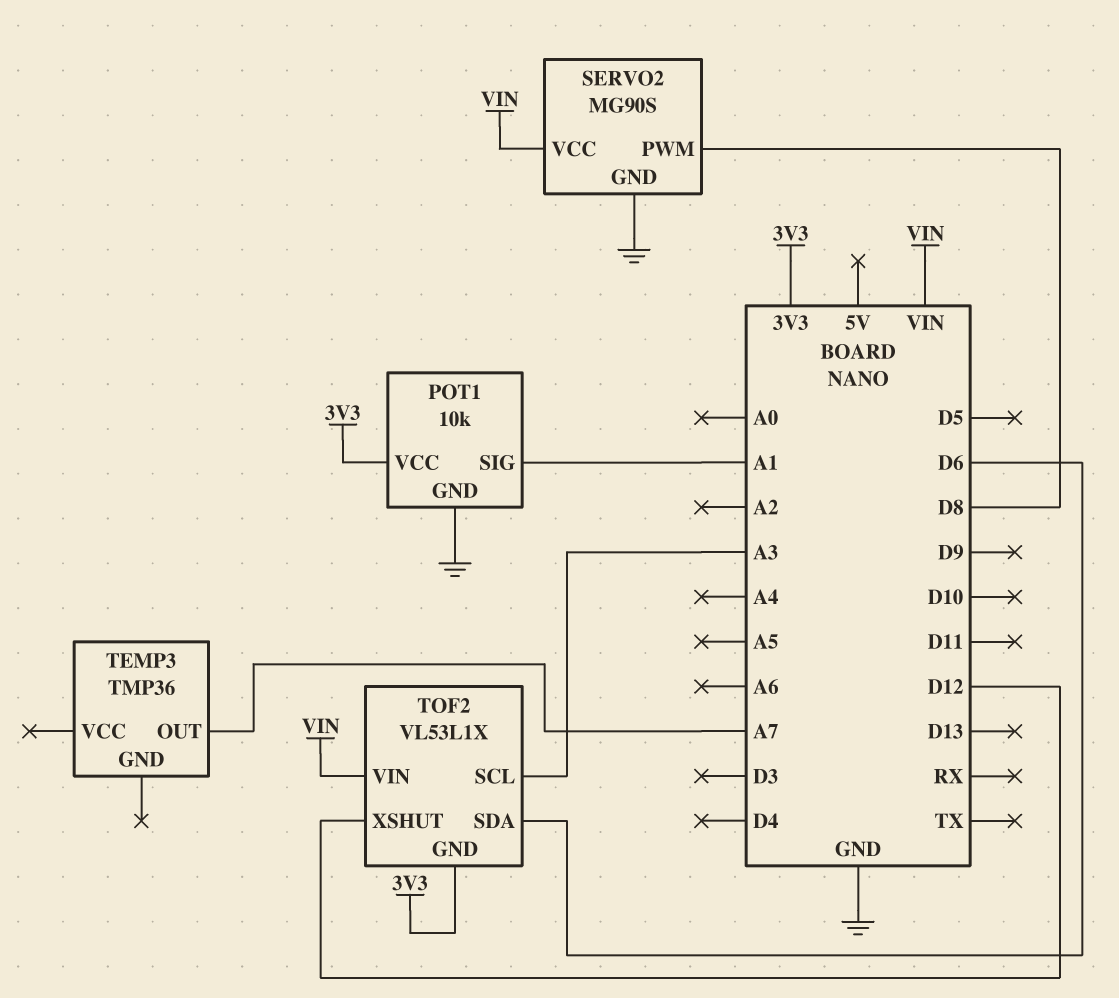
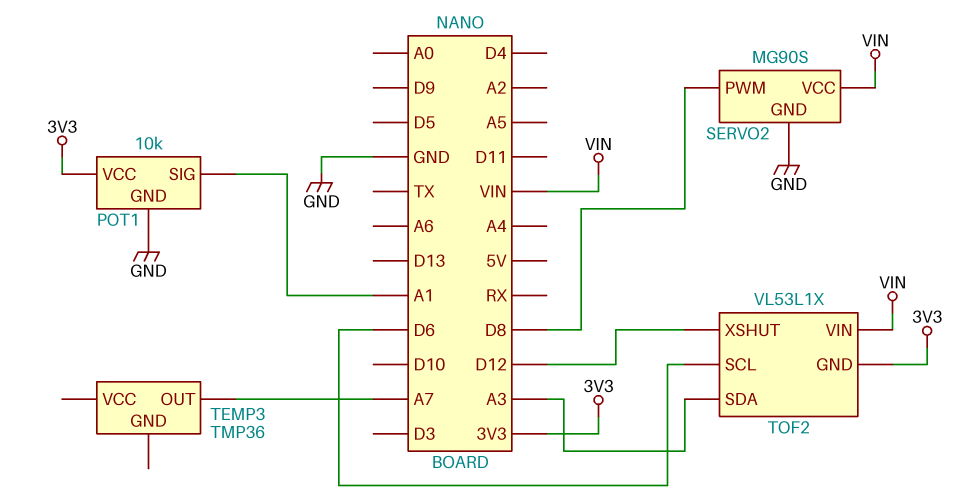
TOF2 pin SCL: A3 -> D6
TOF2 pin SDA: D6 -> A3

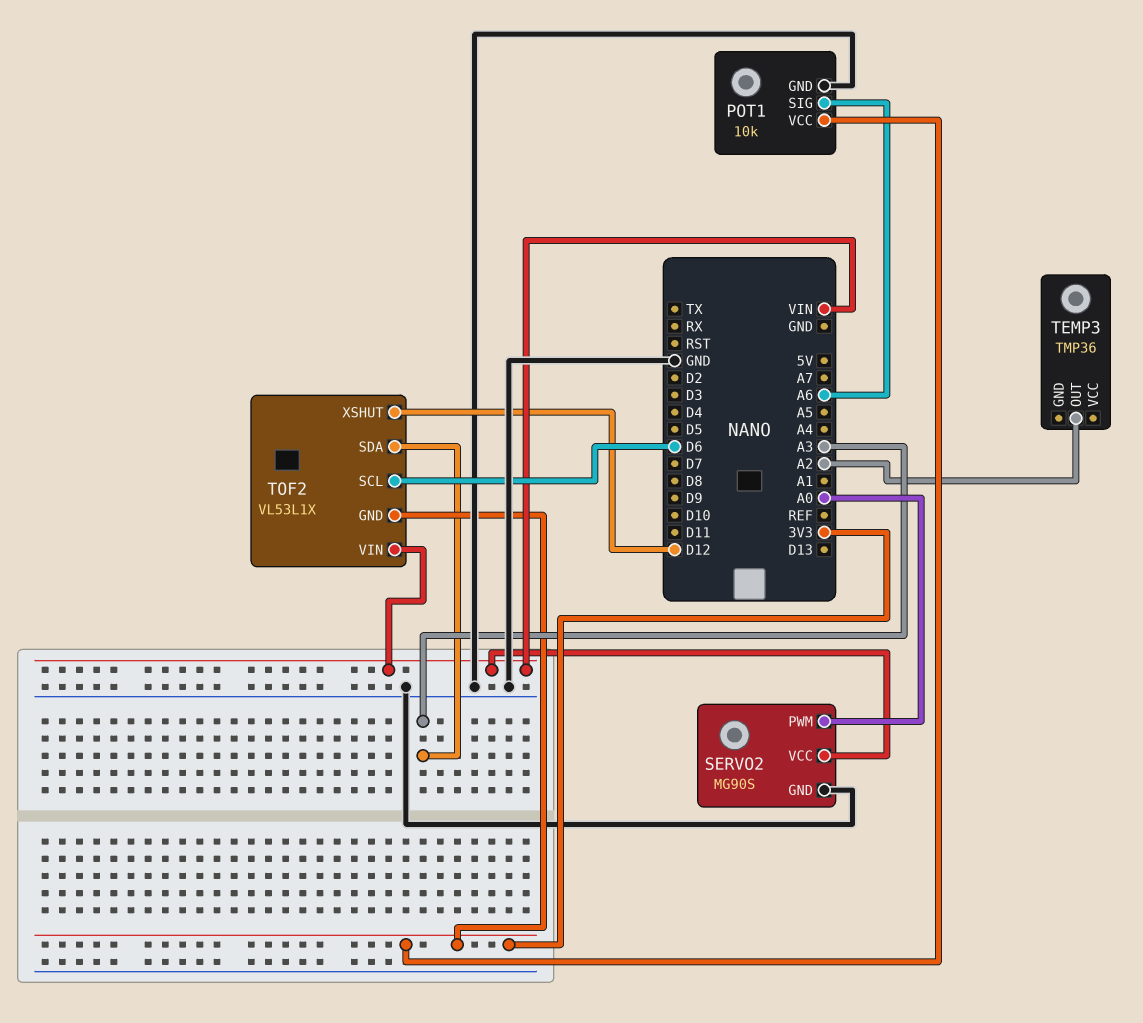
POT1 pin SIG: A1 -> A6
SERVO2 pin PWM: D8 -> A0
TEMP3 pin OUT: A7 -> A2

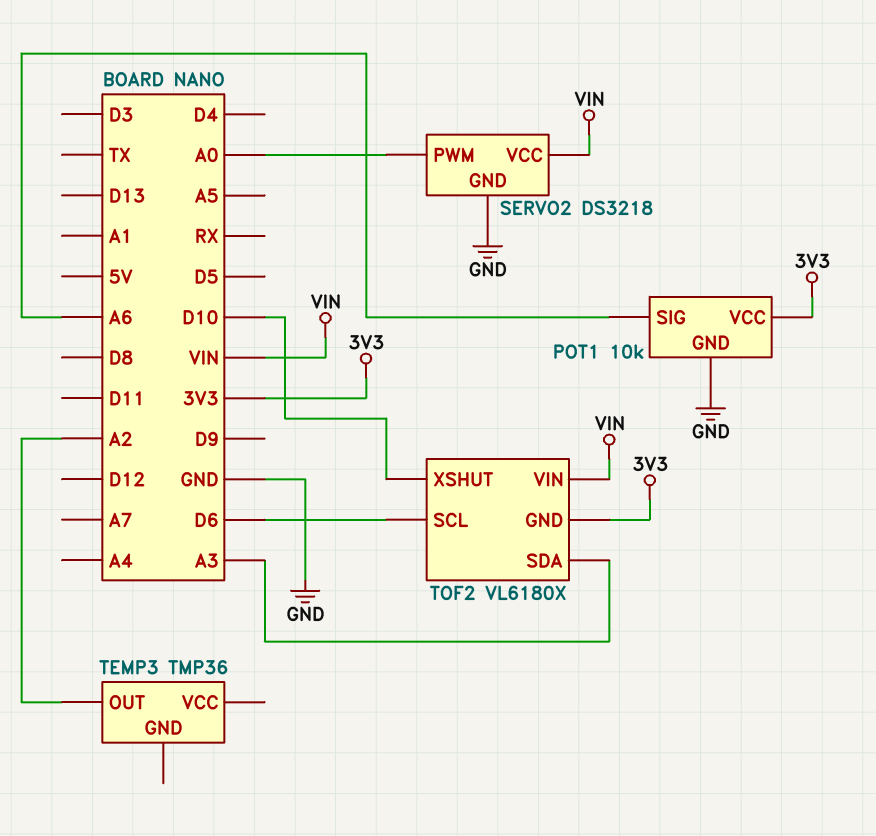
SERVO2: MG90S -> DS3218
TOF2: VL53L1X -> VL6180X
TOF2 pin XSHUT: D12 -> D10

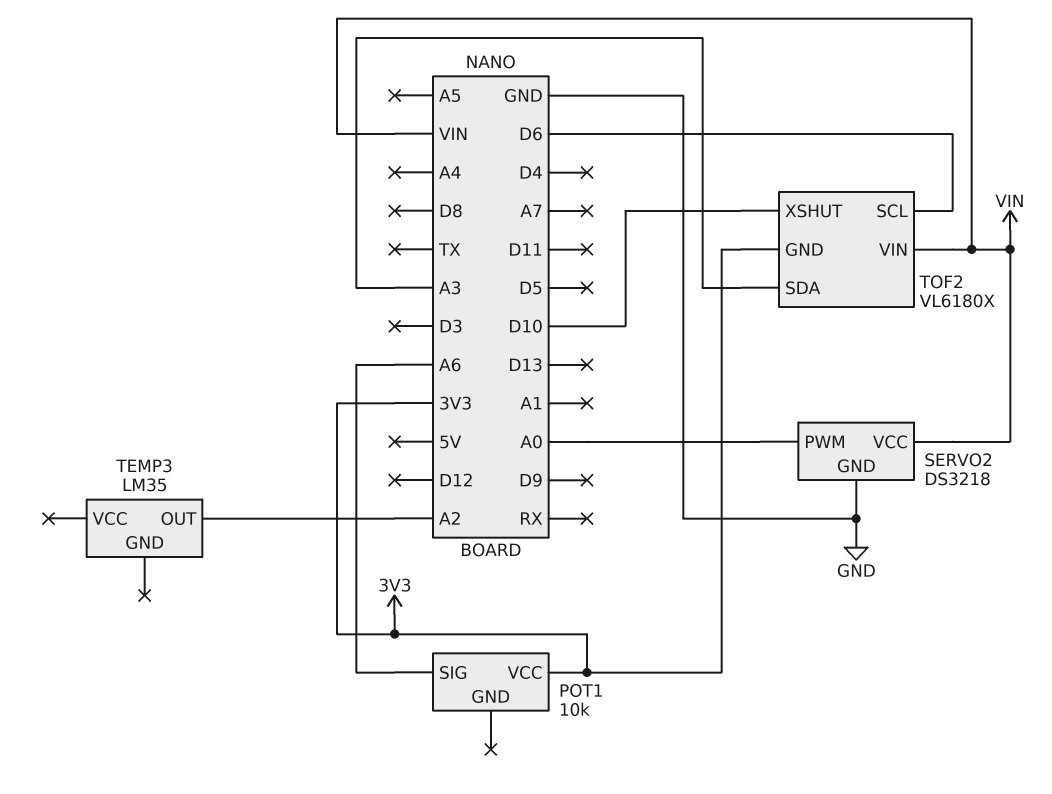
POT1 pin GND: GND -> none
TEMP3: TMP36 -> LM35

